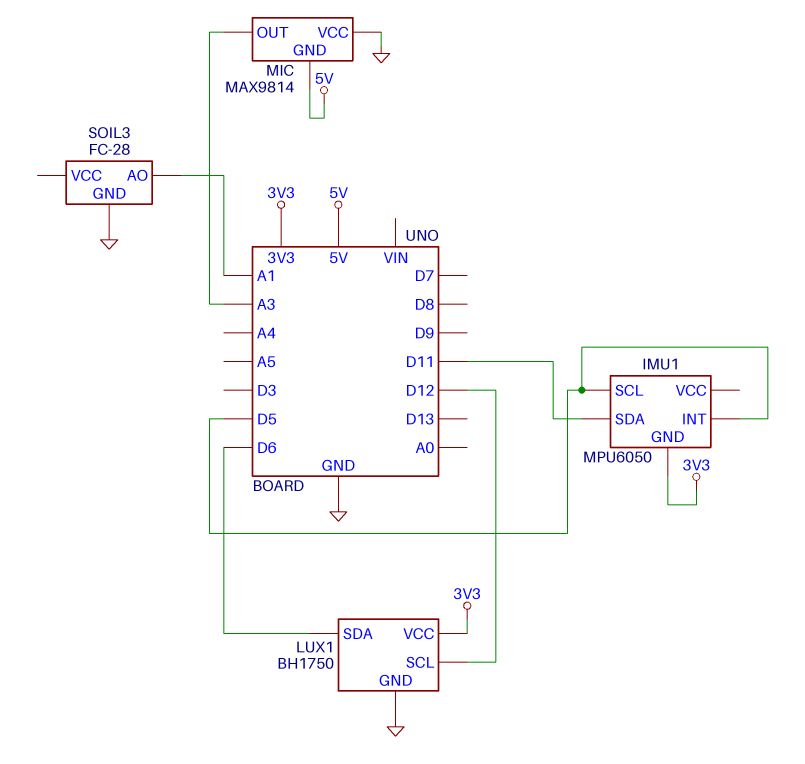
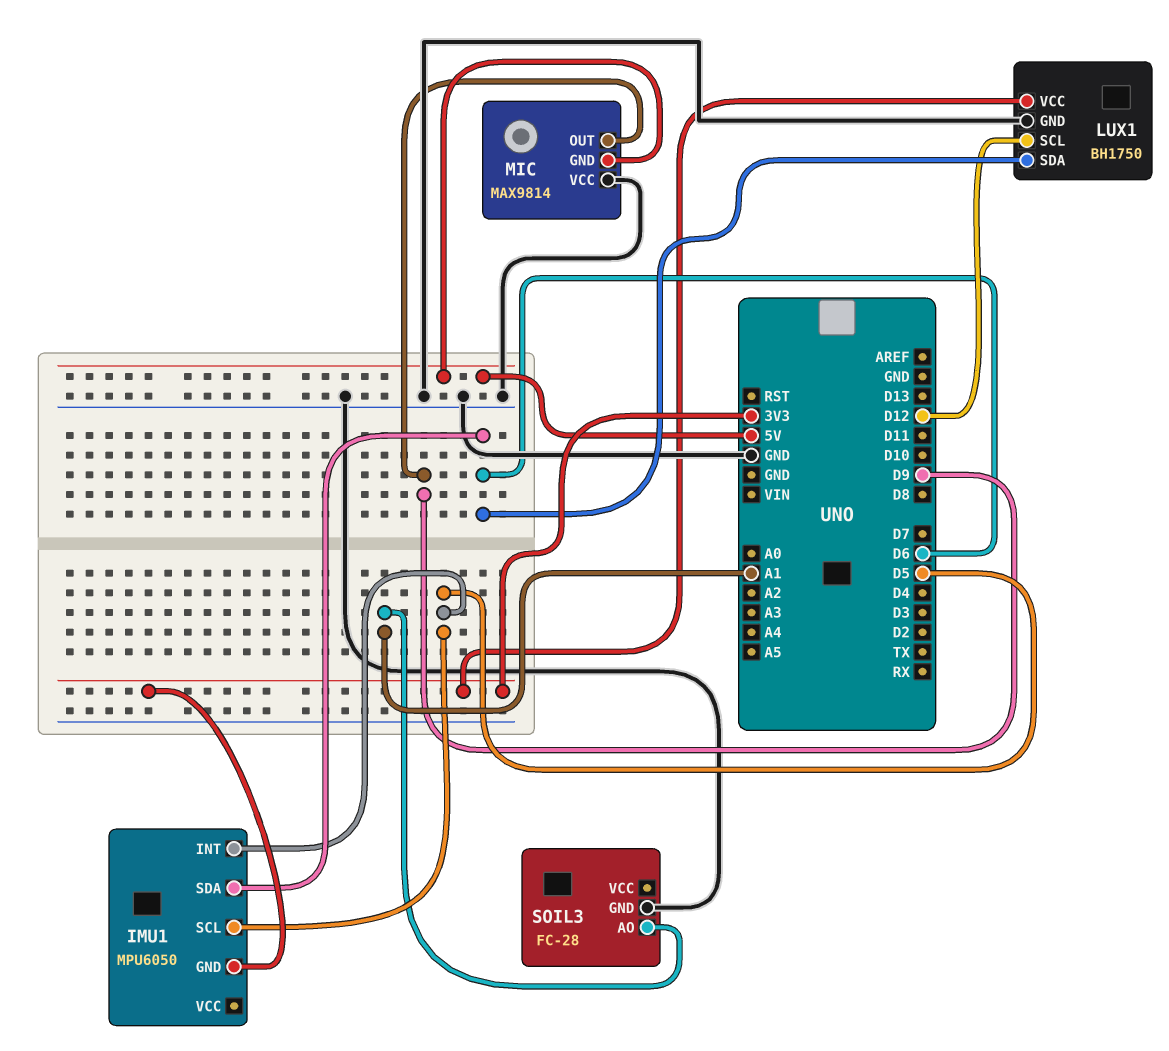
IMU1 pin SDA: D11 -> D6
MIC pin OUT: A3 -> D9

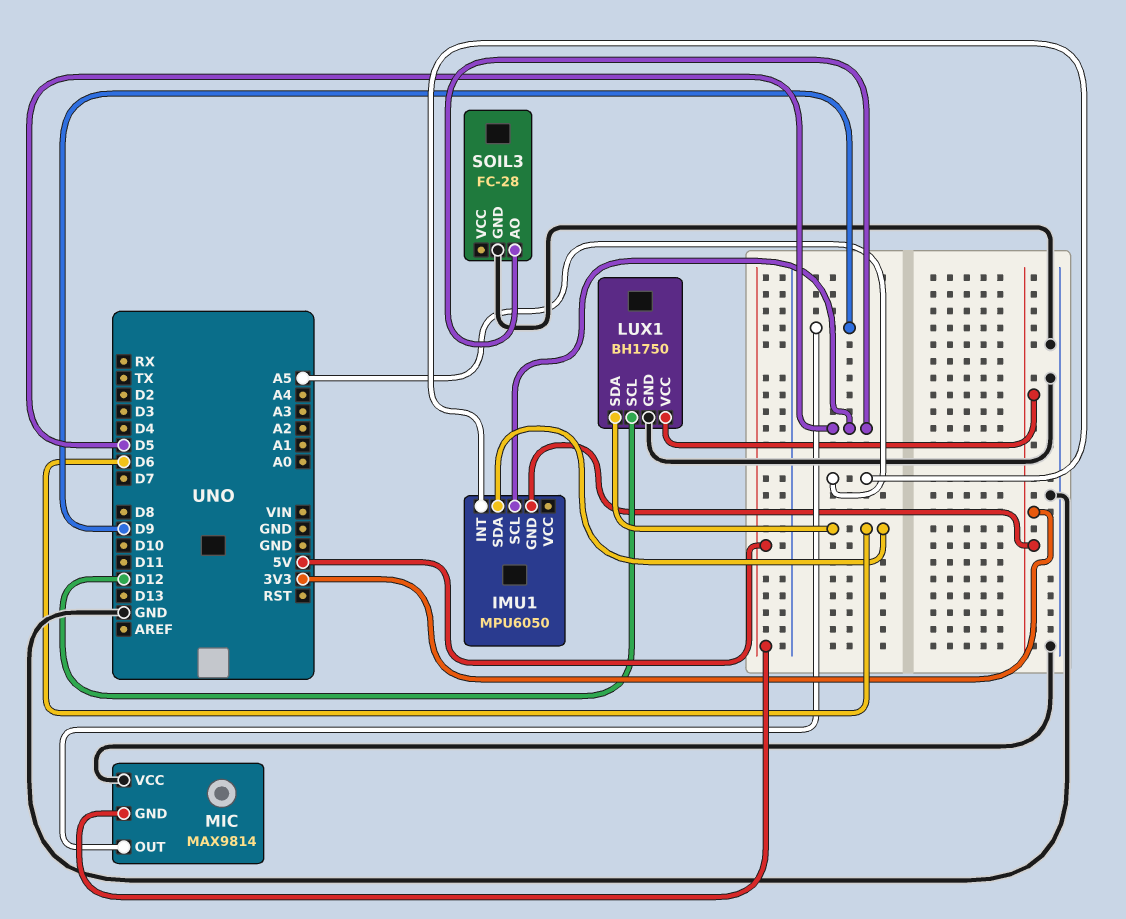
IMU1 pin INT: D5 -> A5
SOIL3 pin AO: A1 -> D5

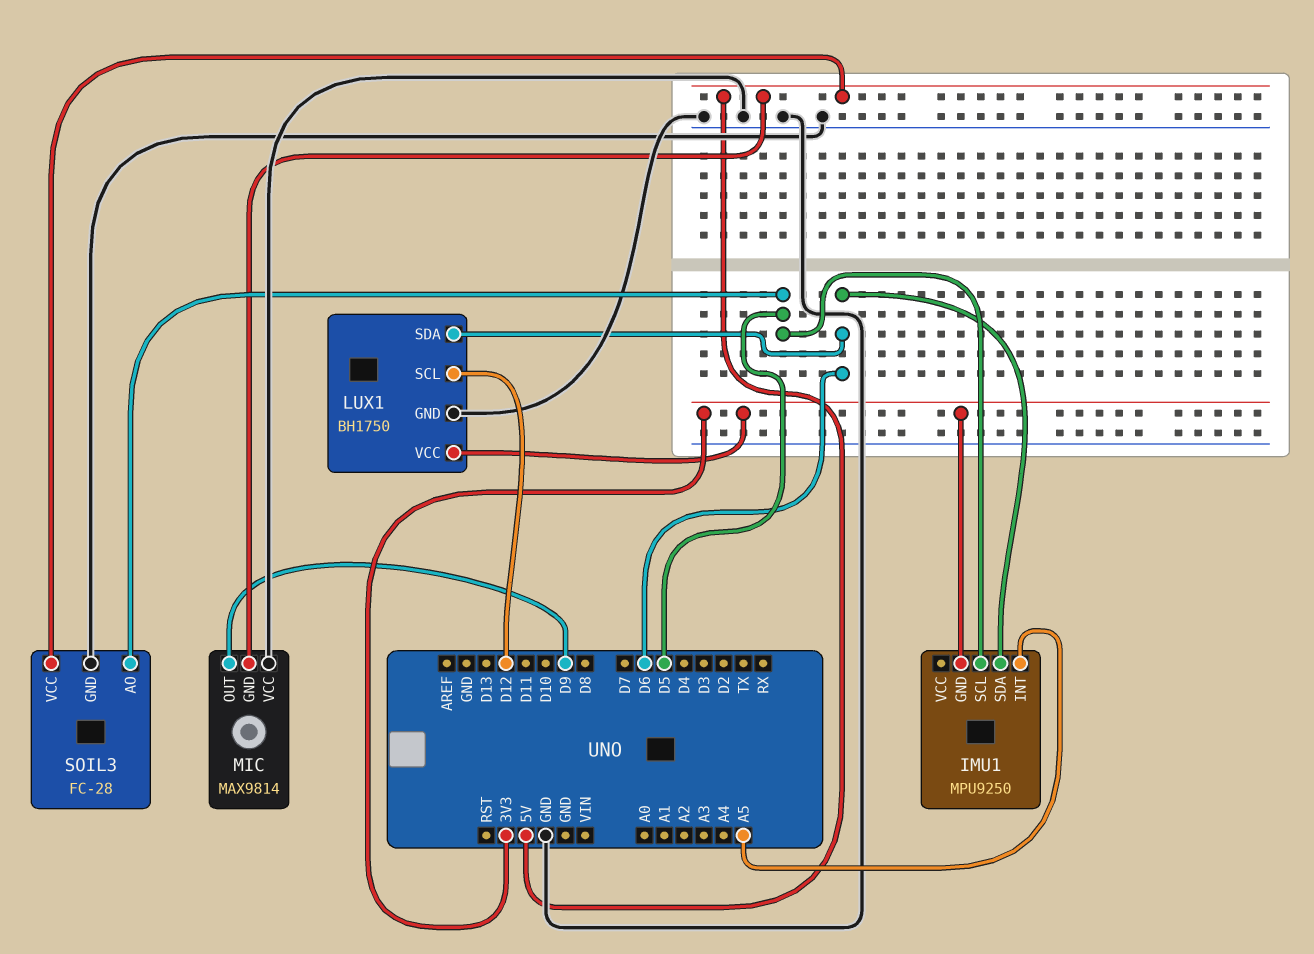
IMU1: MPU6050 -> MPU9250
SOIL3 pin VCC: none -> 5V

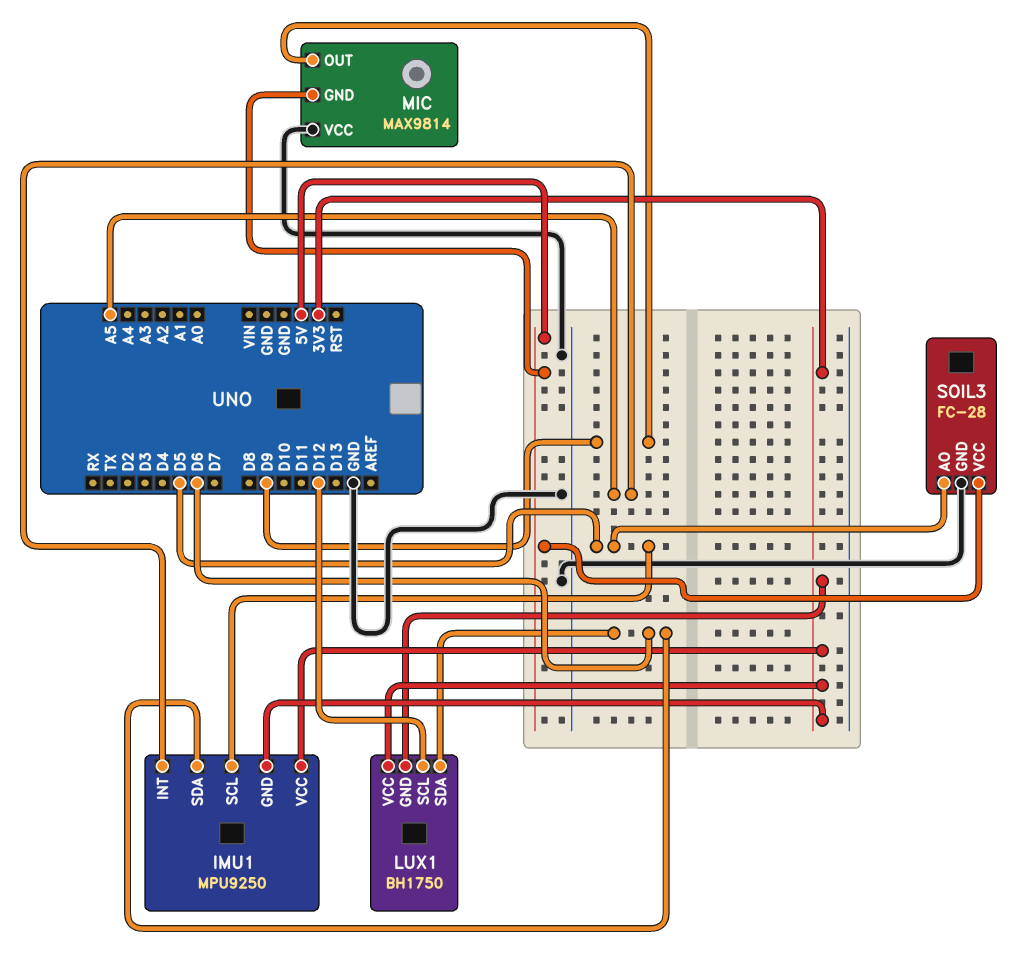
IMU1 pin VCC: none -> 3V3
LUX1 pin GND: GND -> 3V3

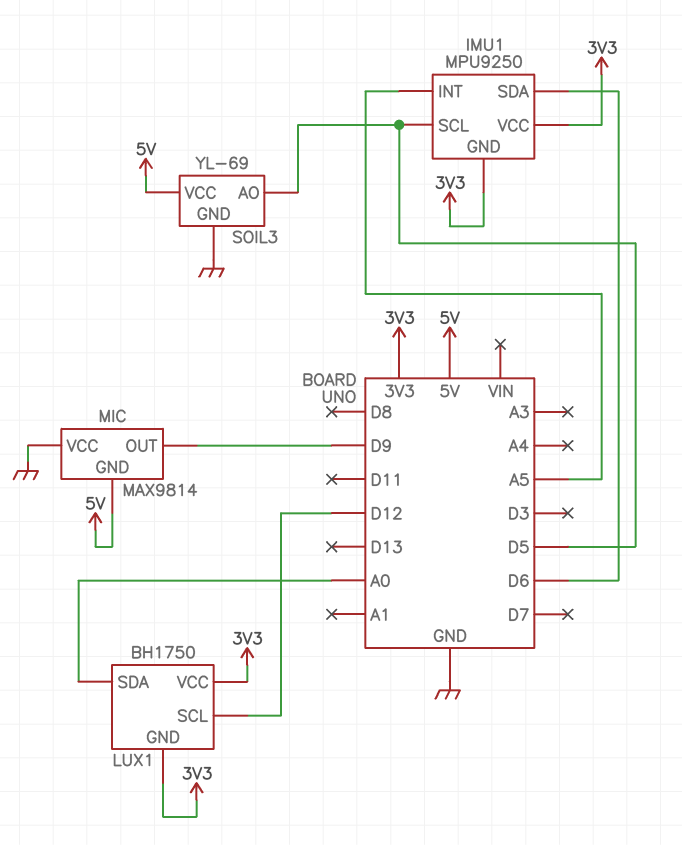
LUX1 pin SDA: D6 -> A0
SOIL3: FC-28 -> YL-69

